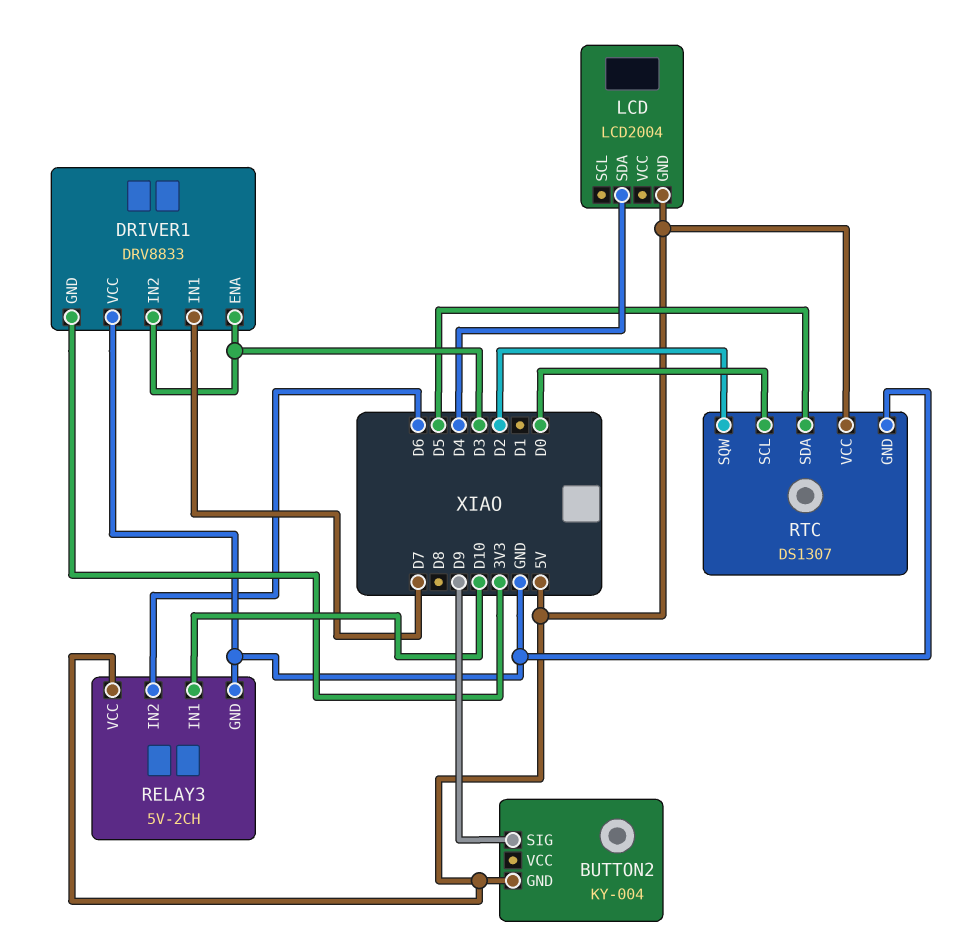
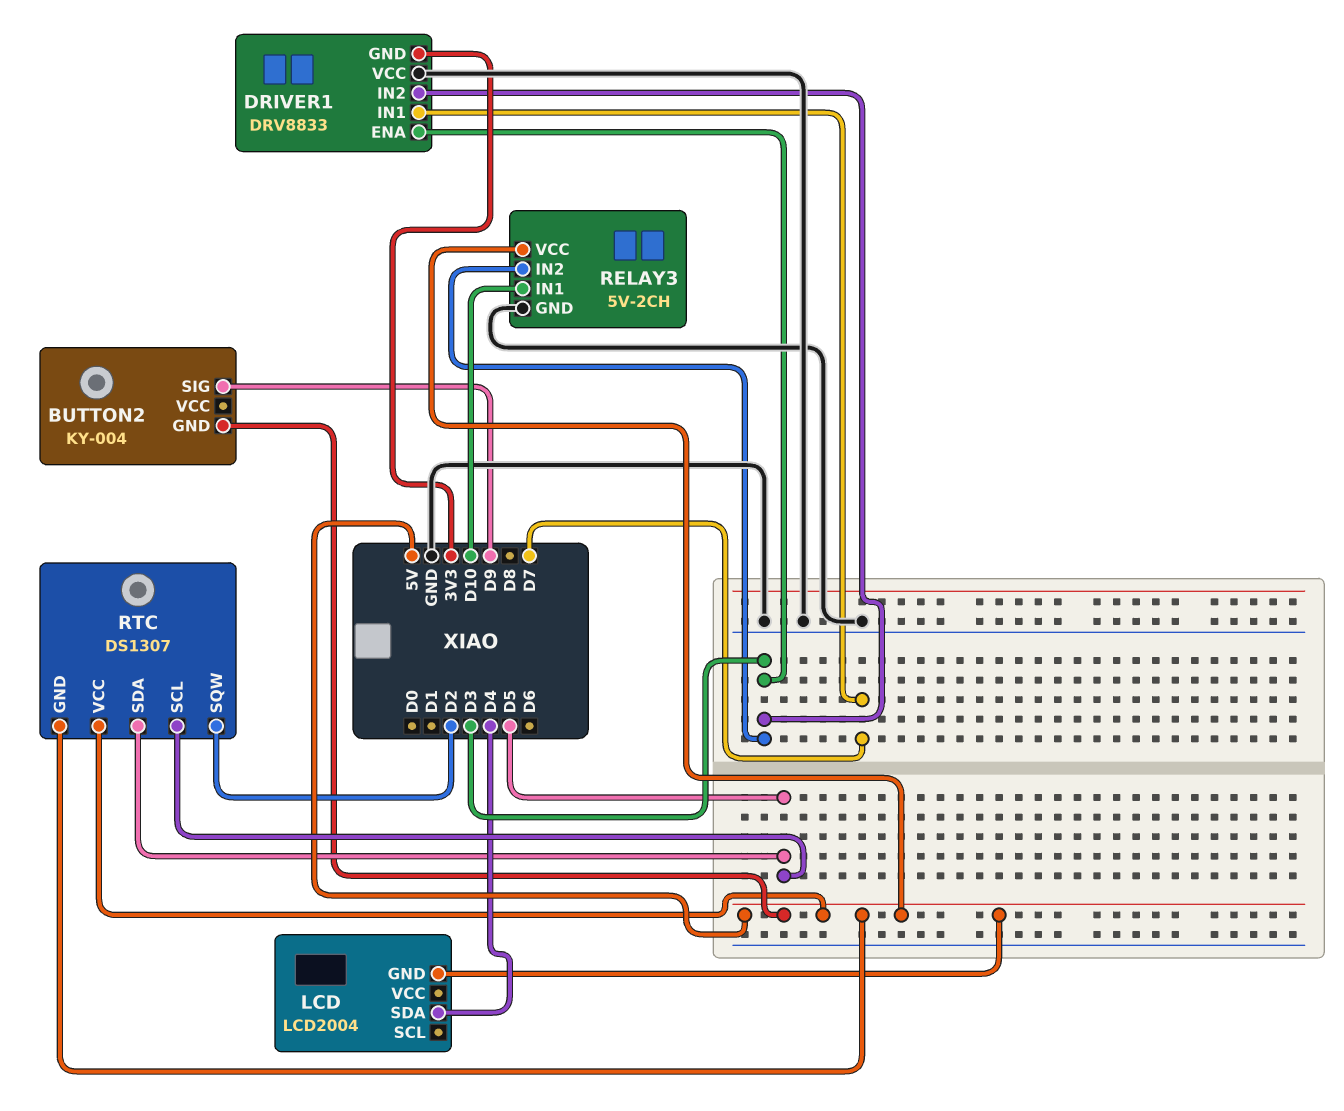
RELAY3 pin IN2: D6 -> D3
RTC pin GND: GND -> 5V
RTC pin SCL: D0 -> D5

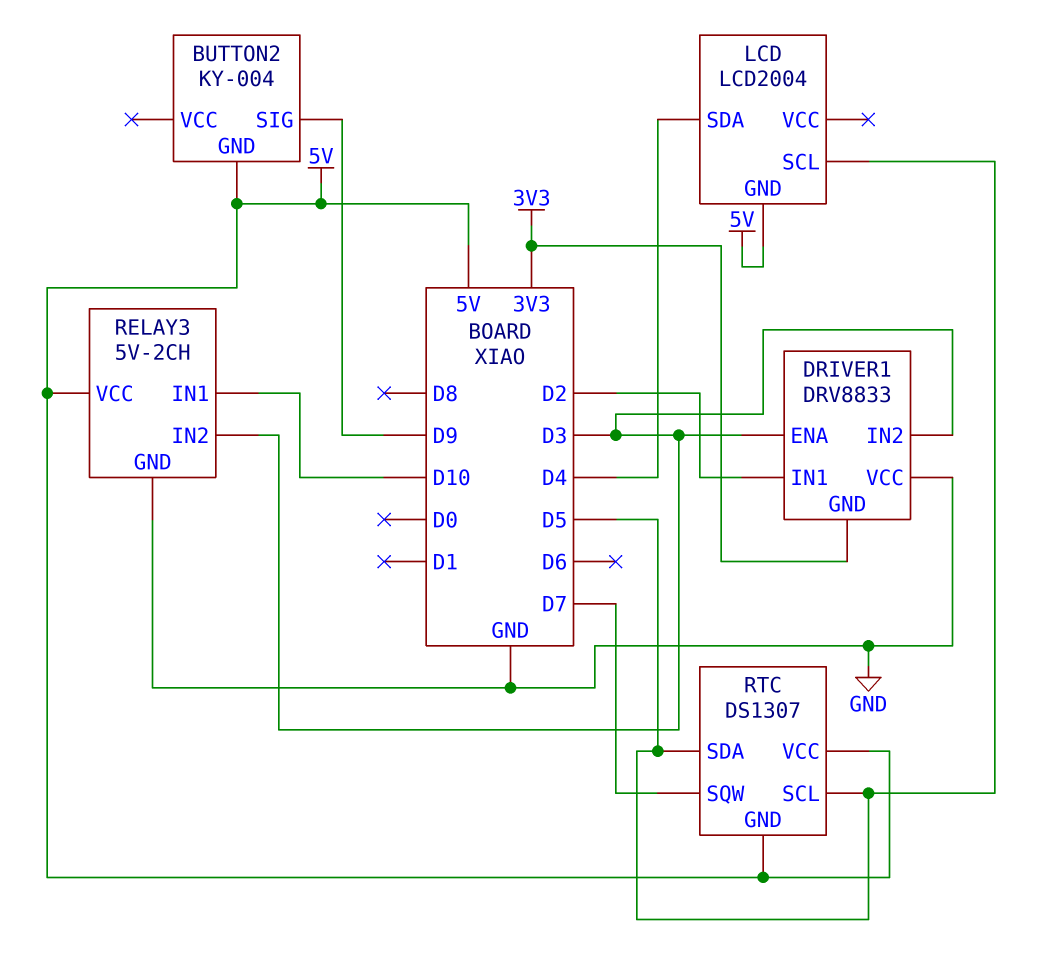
DRIVER1 pin IN1: D7 -> D2
LCD pin SCL: none -> D5
RTC pin SQW: D2 -> D7

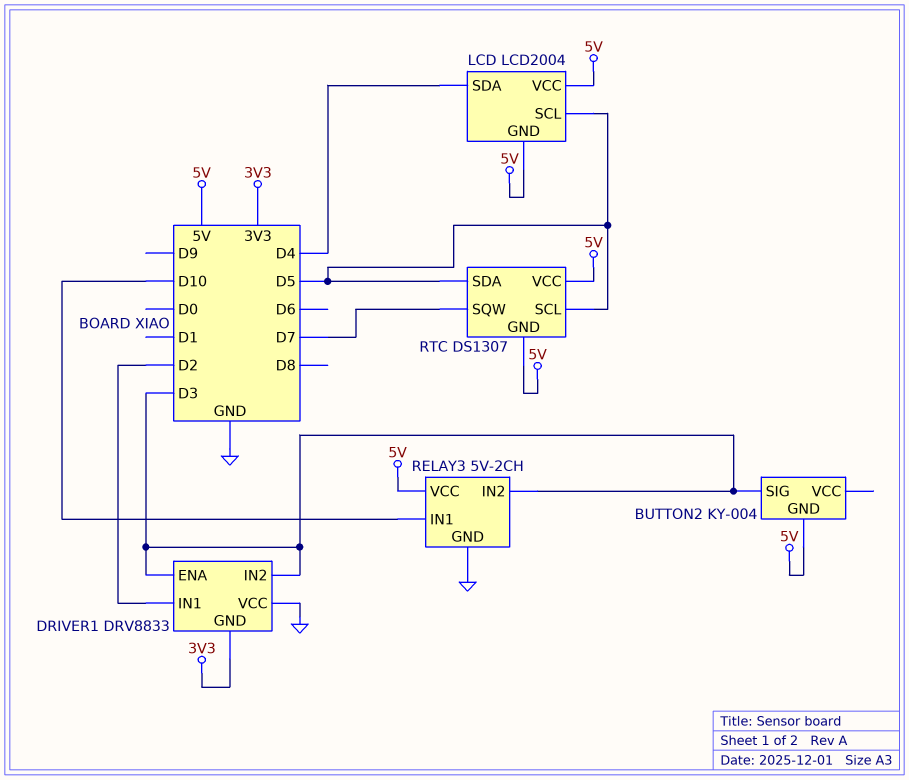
BUTTON2 pin SIG: D9 -> D3
LCD pin VCC: none -> 5V

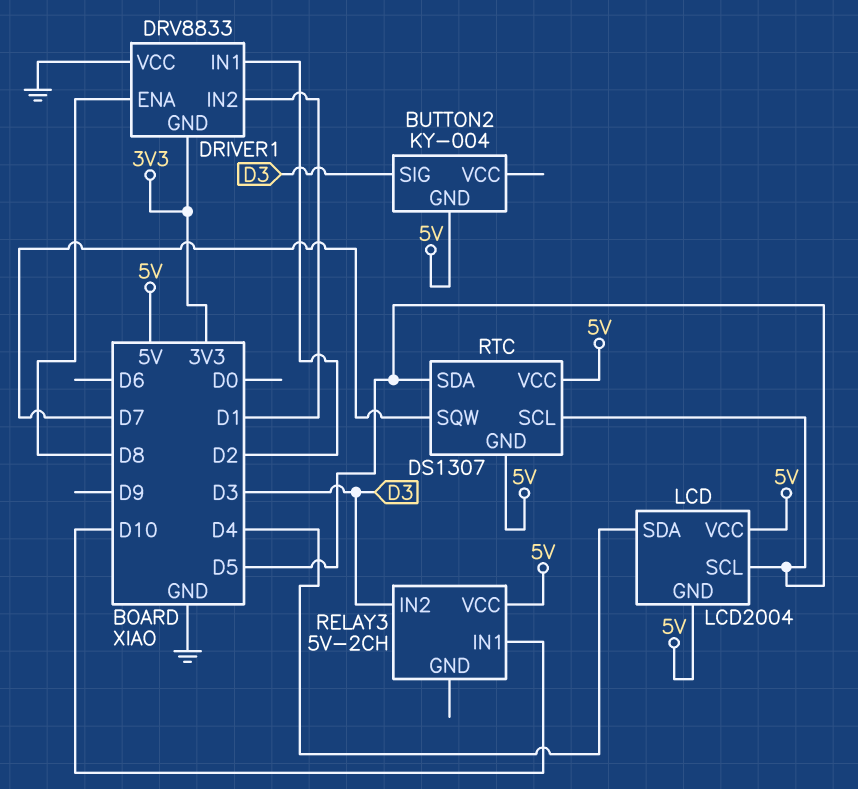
DRIVER1 pin ENA: D3 -> D8
DRIVER1 pin IN2: D3 -> D1
RELAY3 pin GND: GND -> none

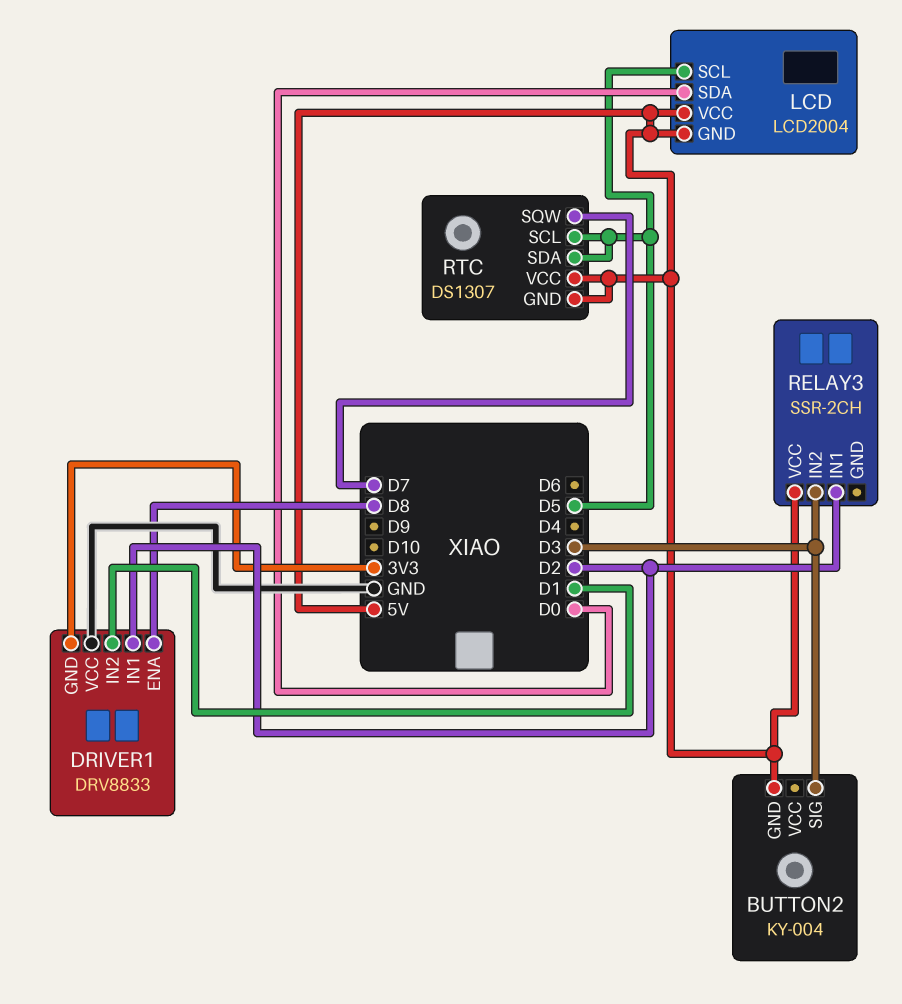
LCD pin SDA: D4 -> D0
RELAY3: 5V-2CH -> SSR-2CH
RELAY3 pin IN1: D10 -> D2

